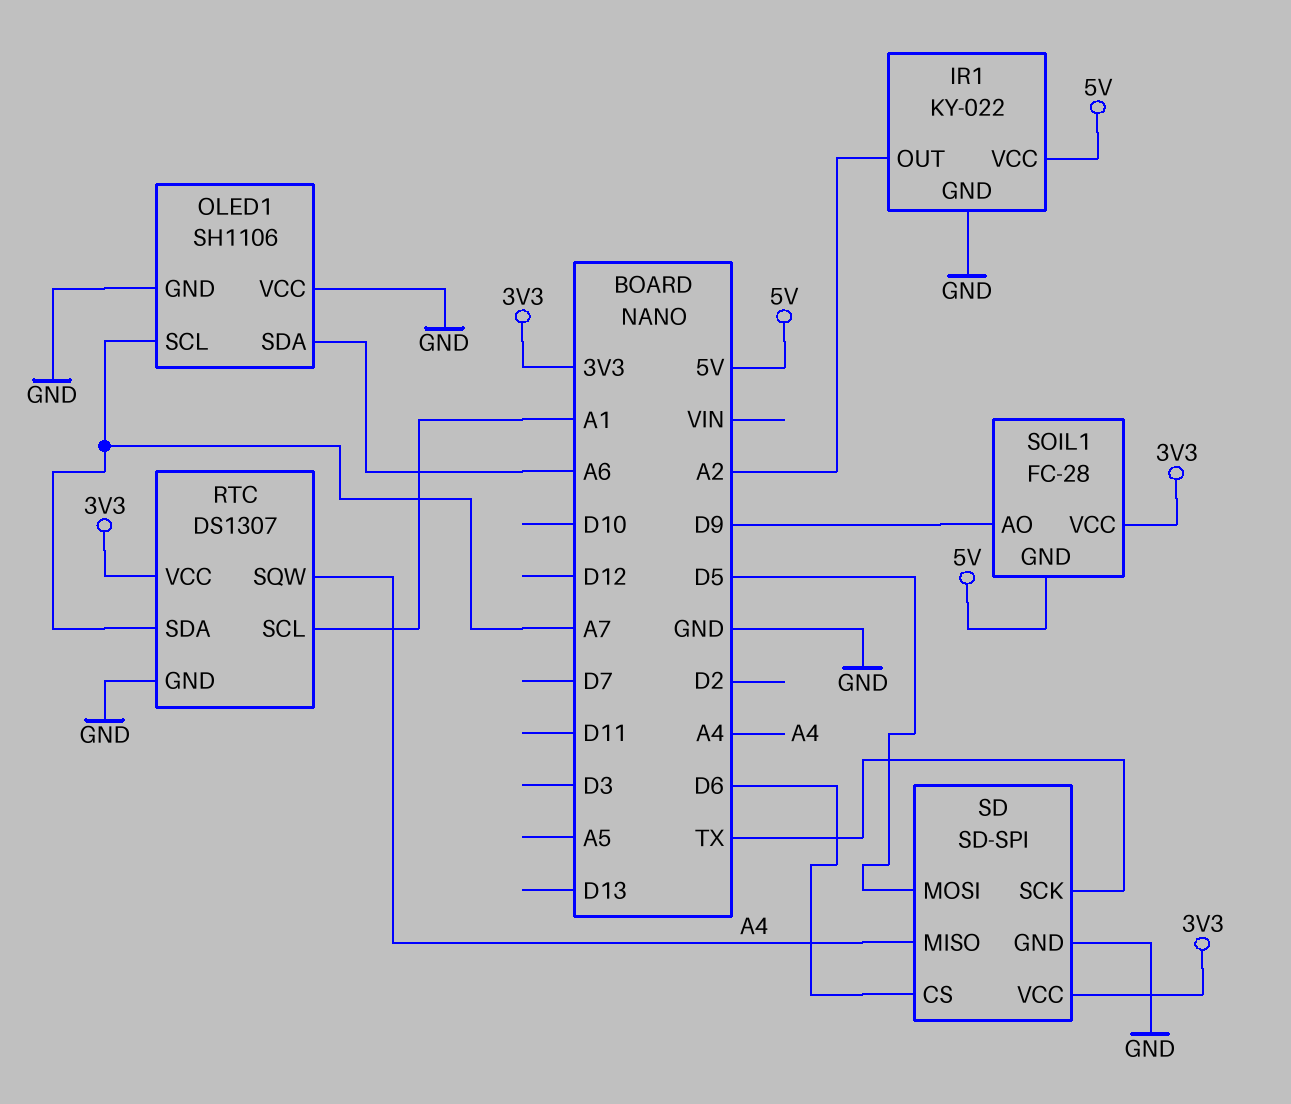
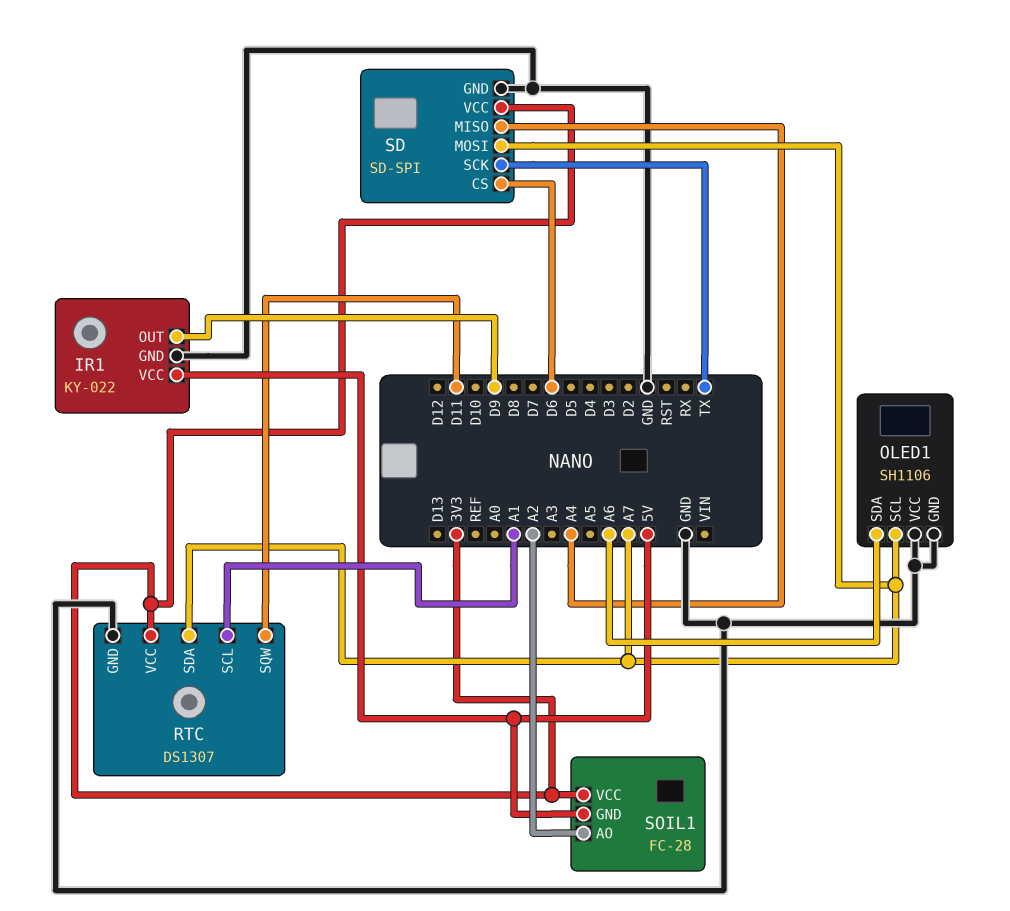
IR1 pin OUT: A2 -> D9
RTC pin SQW: A4 -> D11
SD pin MOSI: D5 -> A7
SOIL1 pin AO: D9 -> A2

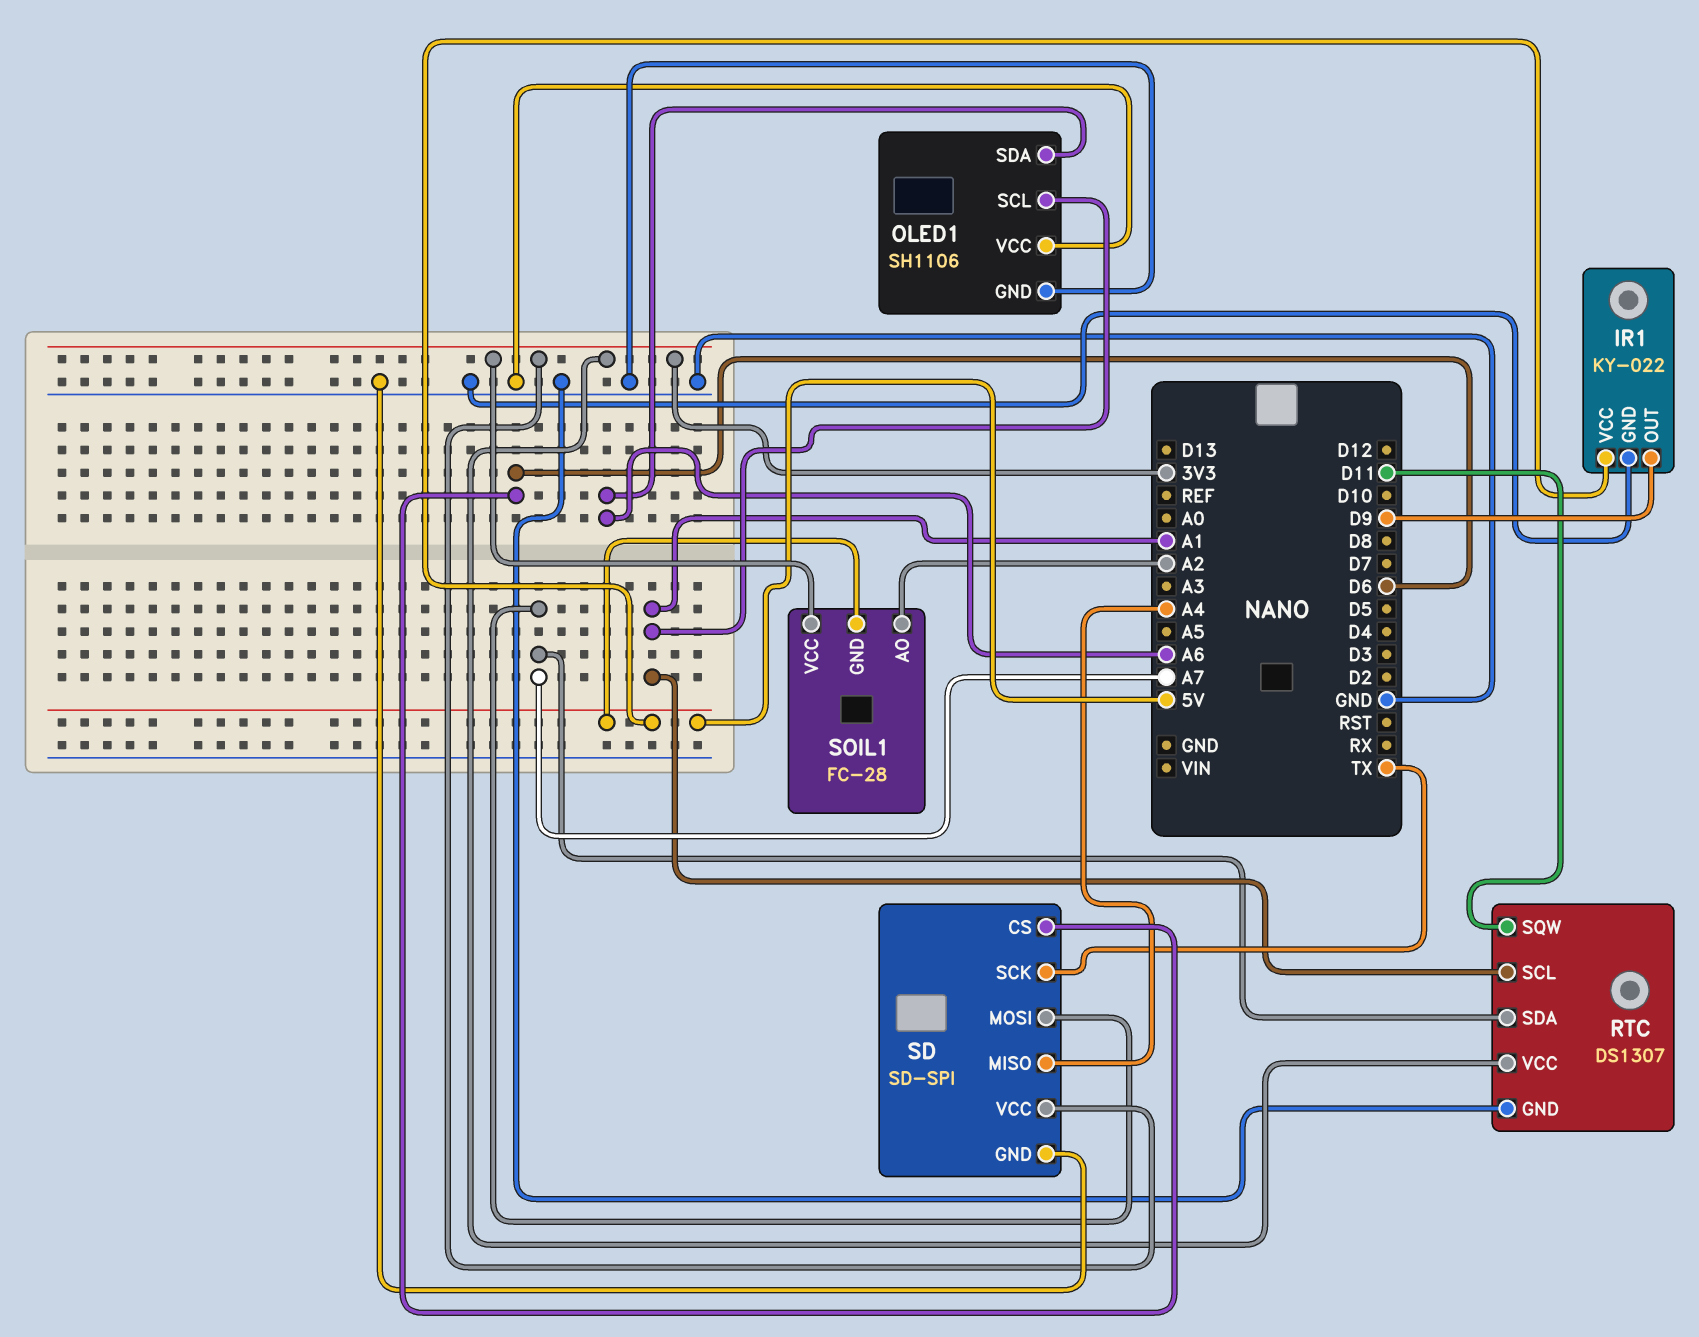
OLED1 pin SCL: A7 -> A1

